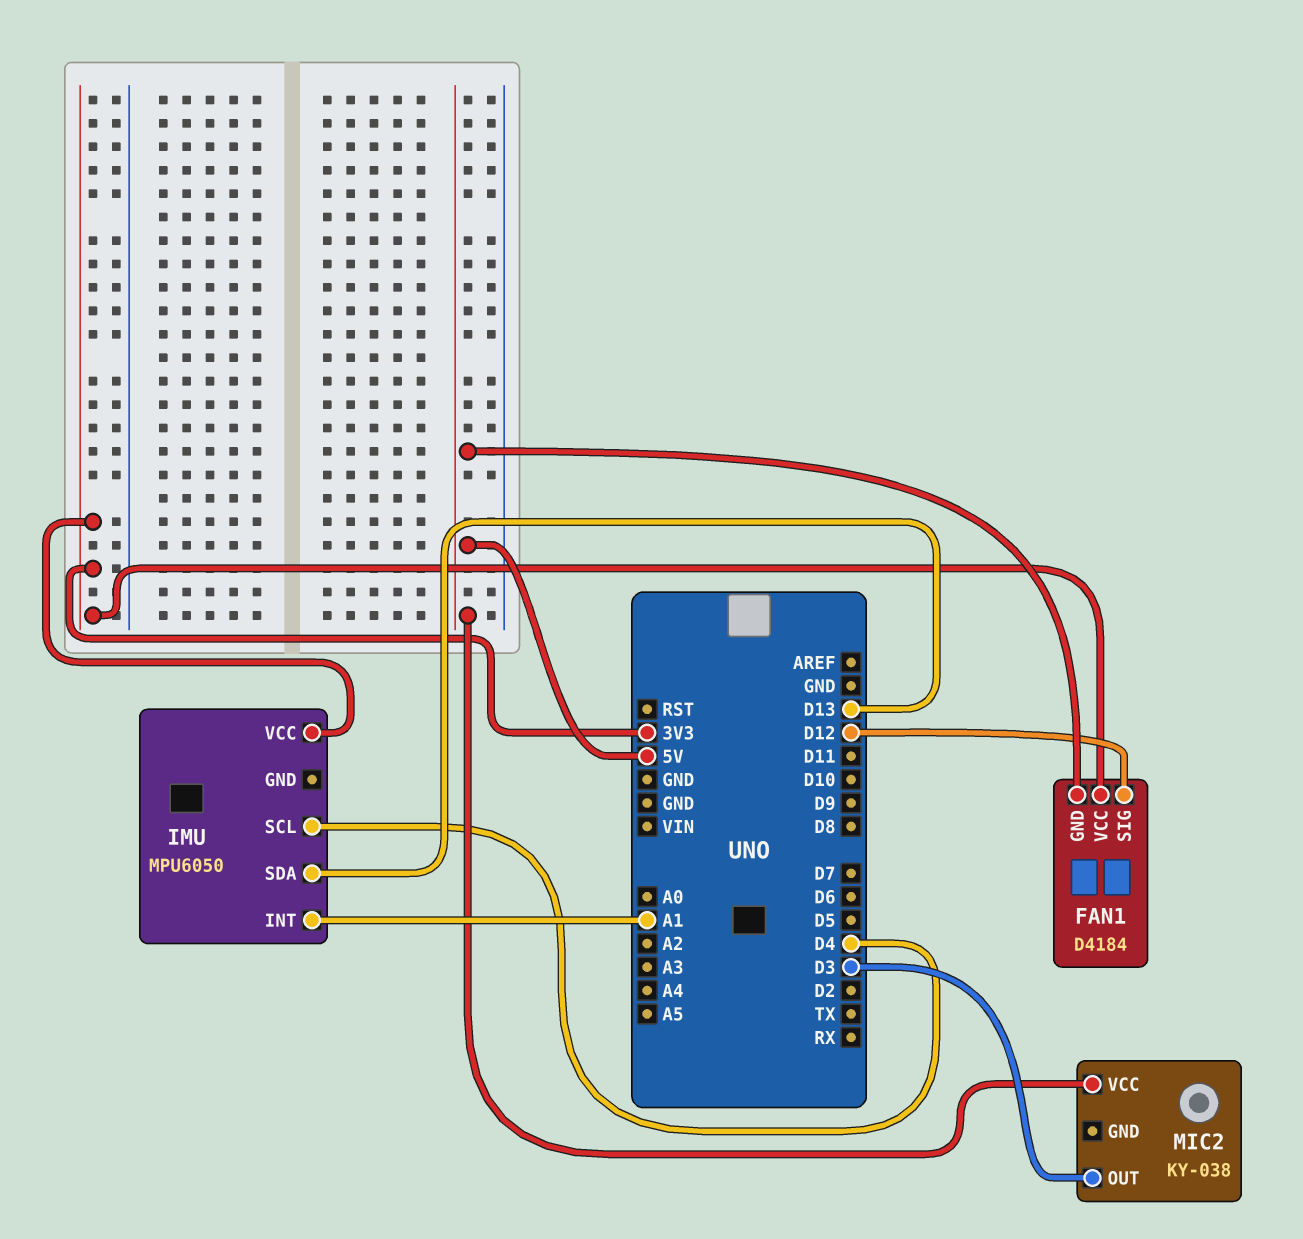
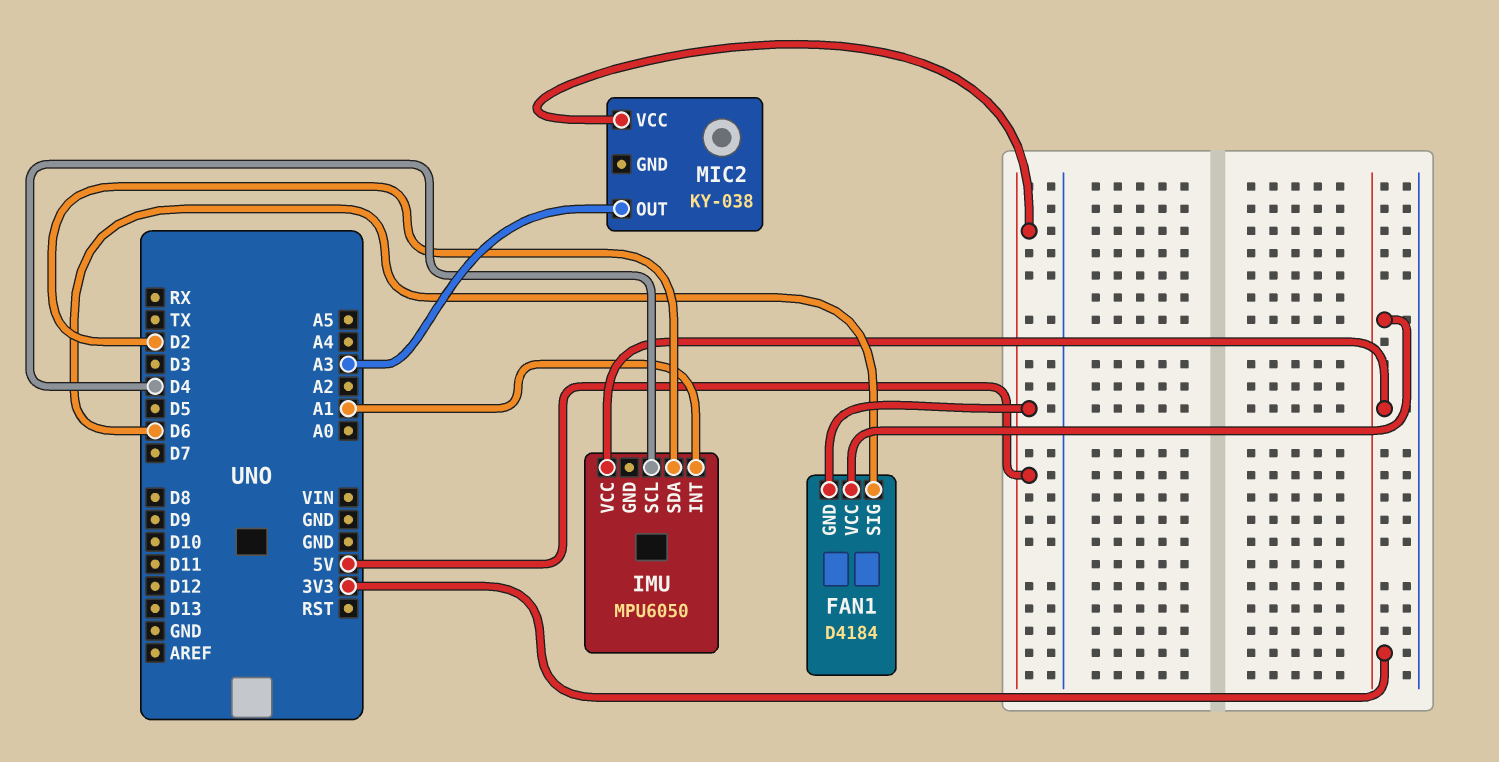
FAN1 pin SIG: D12 -> D6
IMU pin SDA: D13 -> D2
MIC2 pin OUT: D3 -> A3

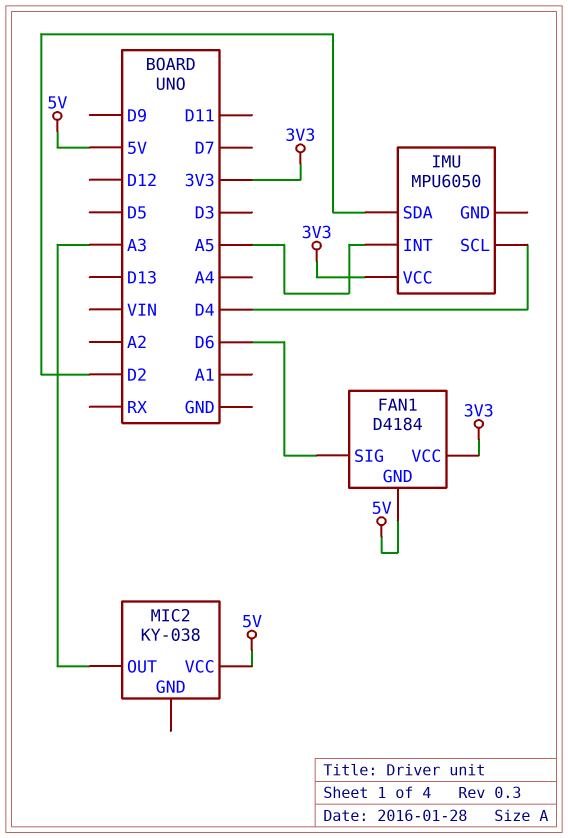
IMU pin INT: A1 -> A5

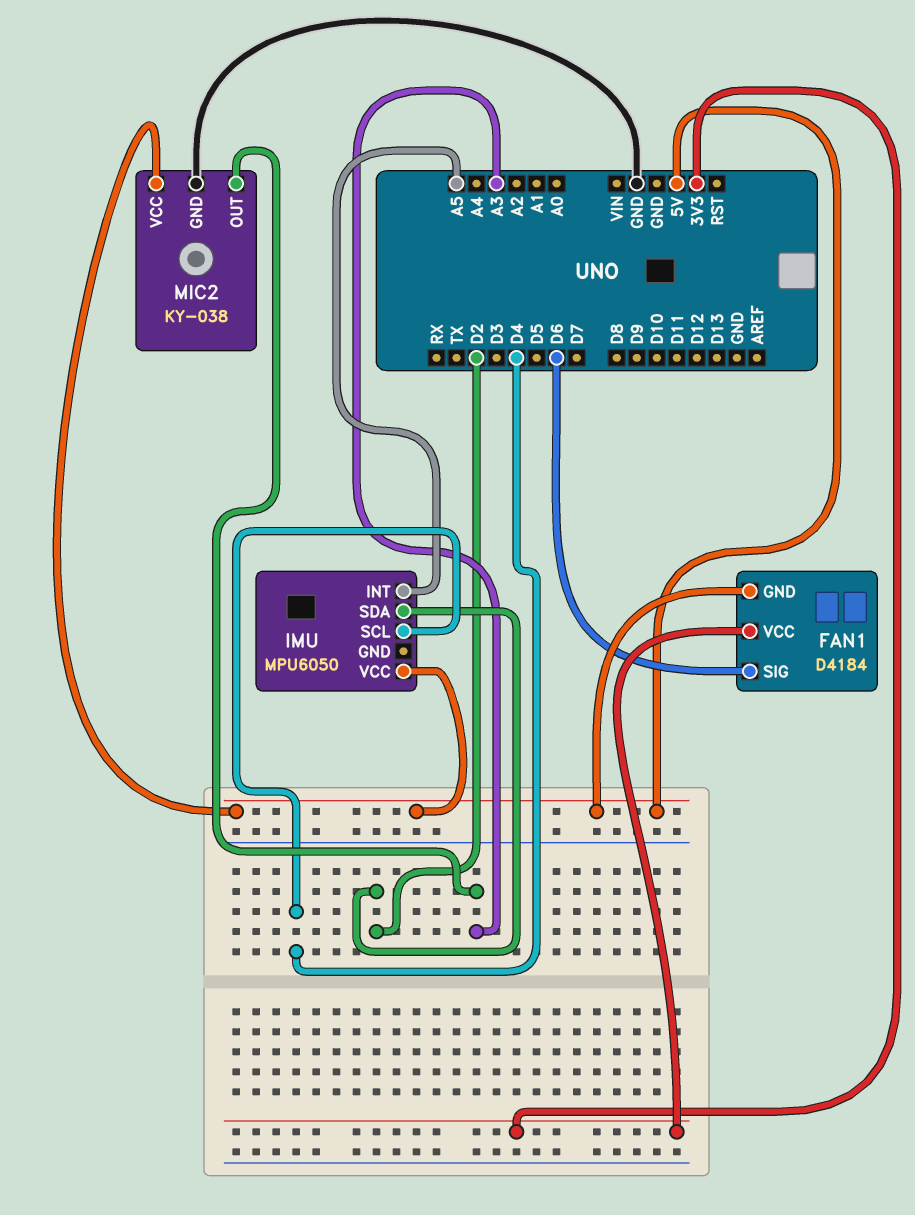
IMU pin VCC: 3V3 -> 5V
MIC2 pin GND: none -> GND

